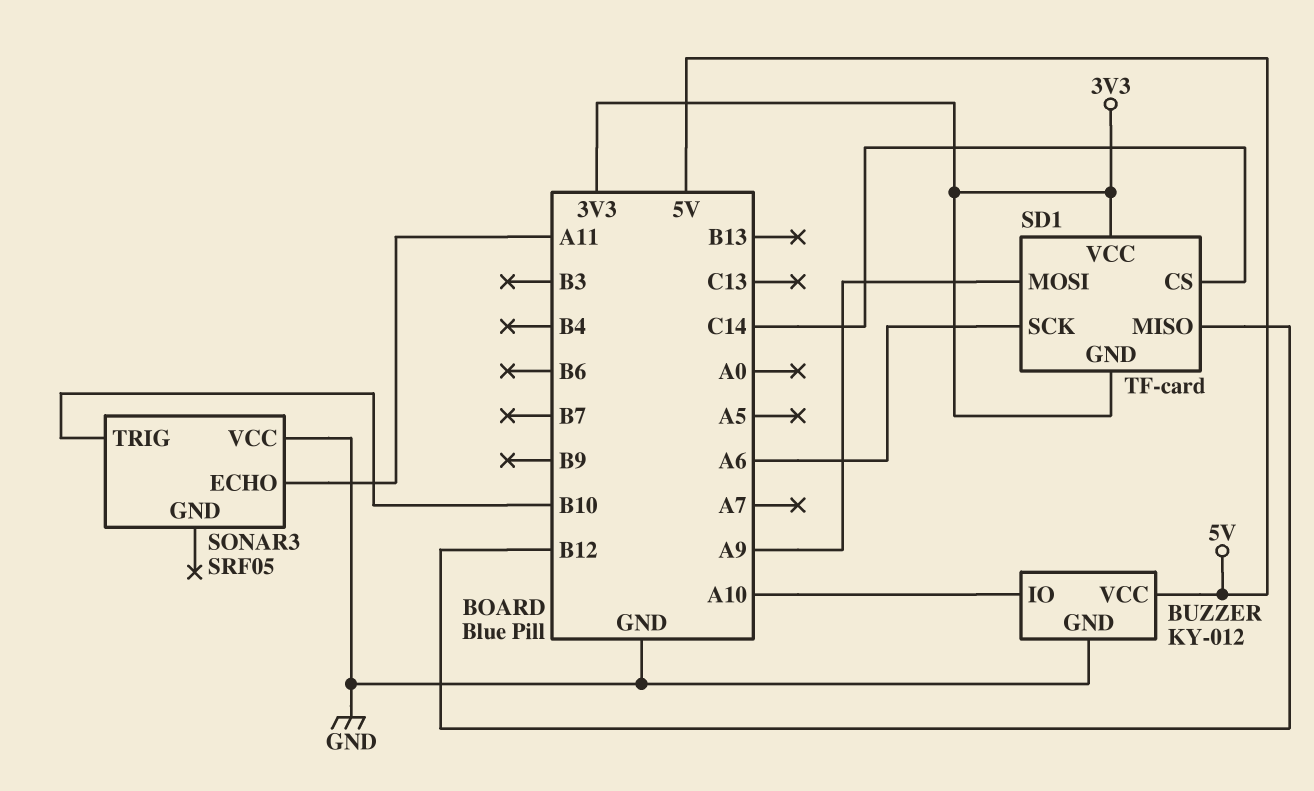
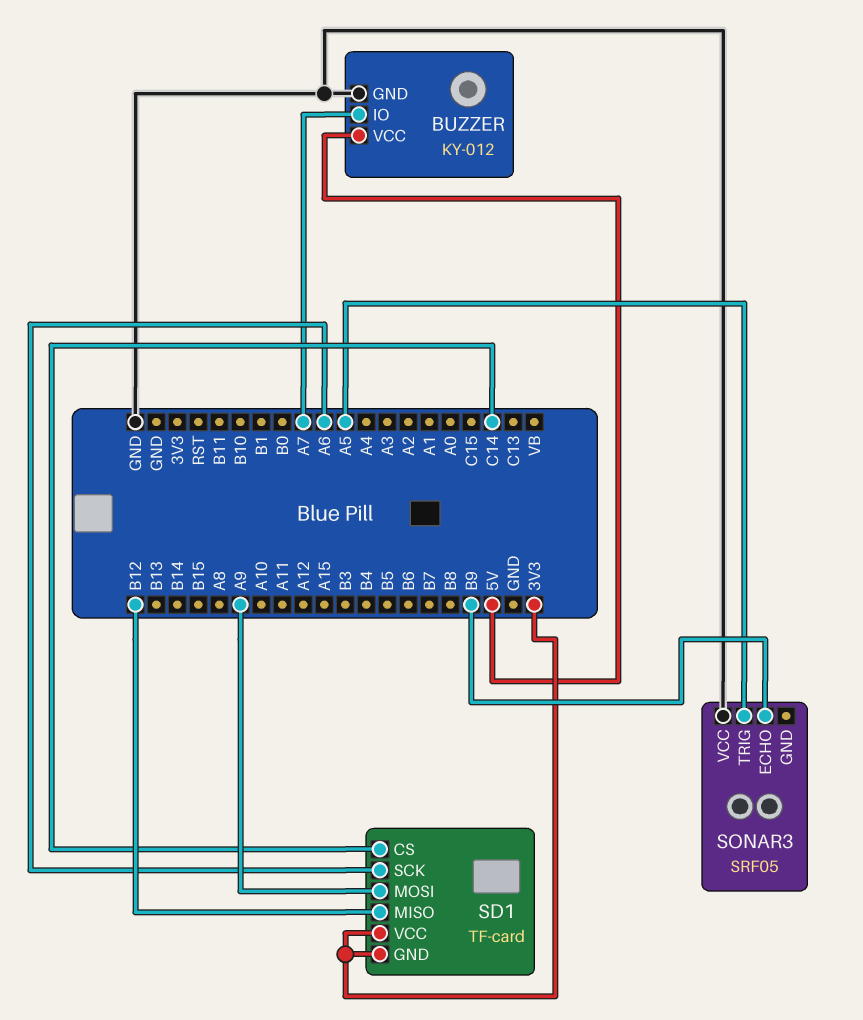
BUZZER pin IO: A10 -> A7
SONAR3 pin ECHO: A11 -> B9
SONAR3 pin TRIG: B10 -> A5

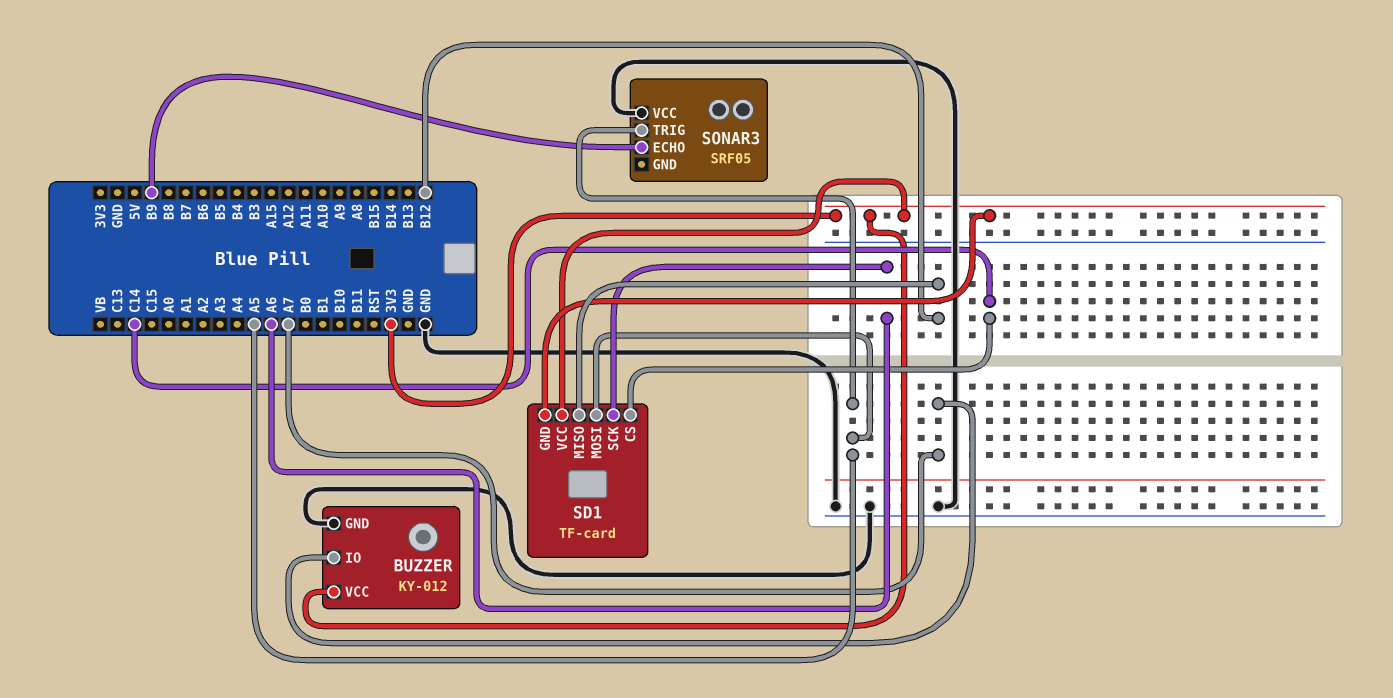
BUZZER pin VCC: 5V -> 3V3
SD1 pin MOSI: A9 -> A5

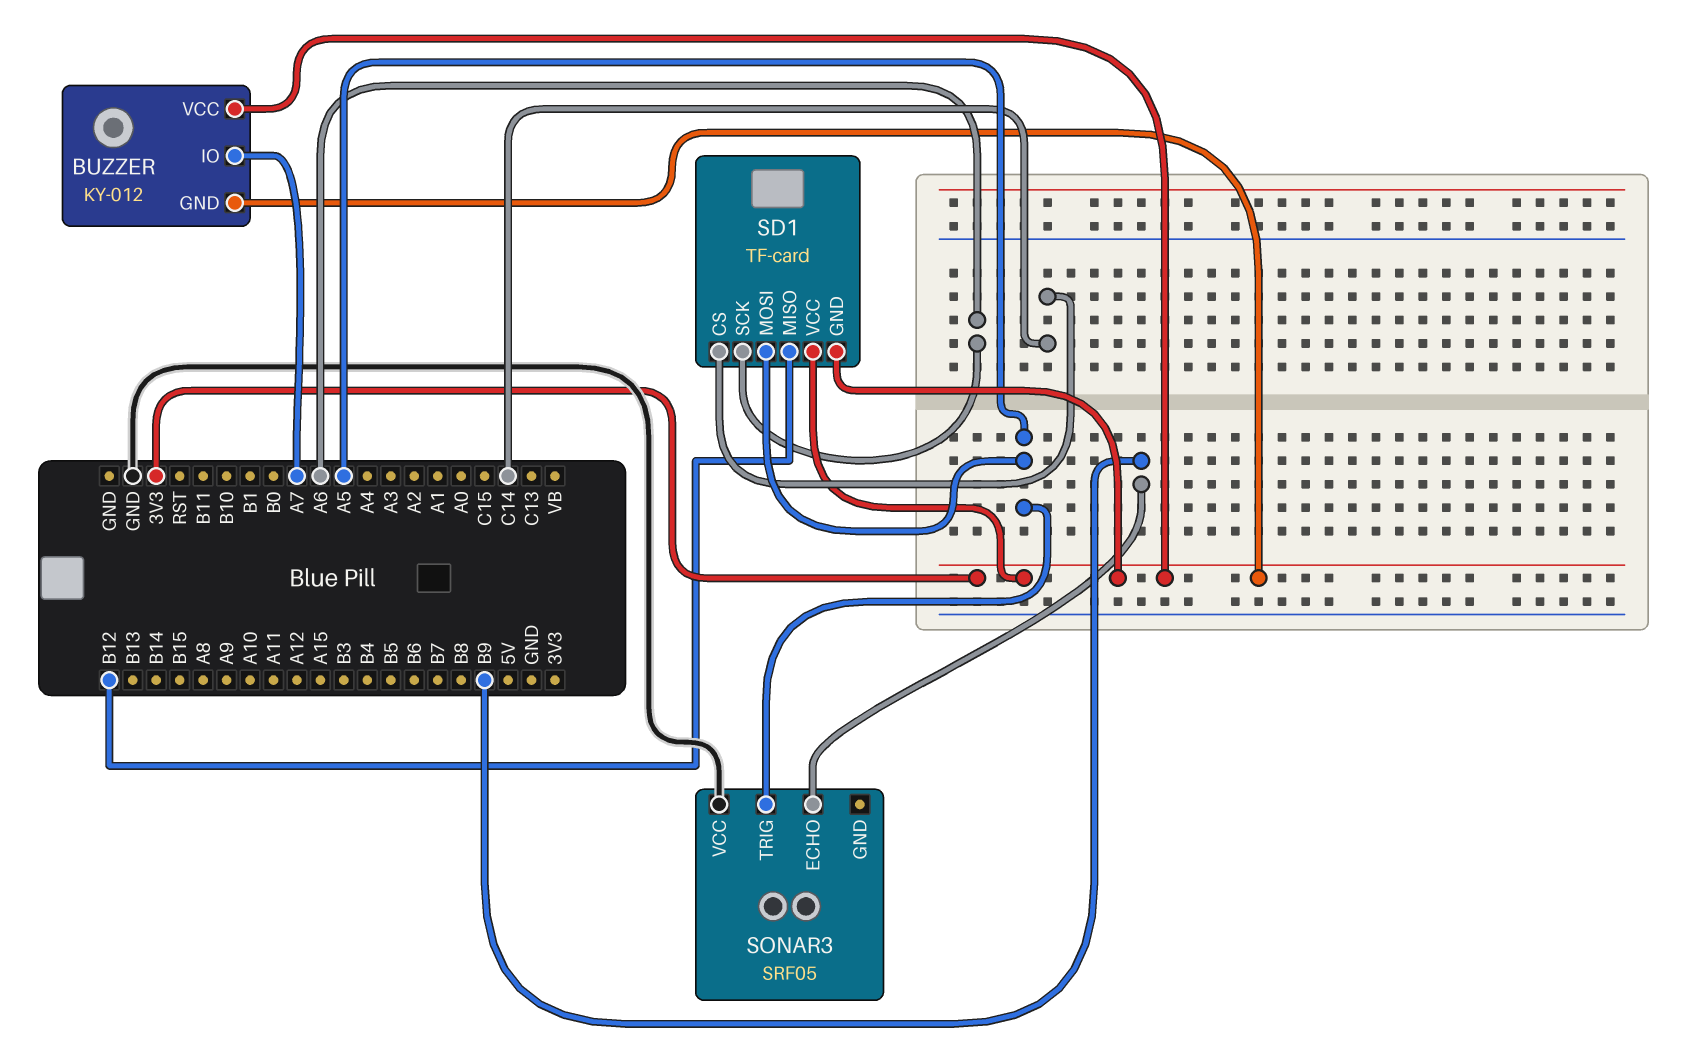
BUZZER pin GND: GND -> 3V3

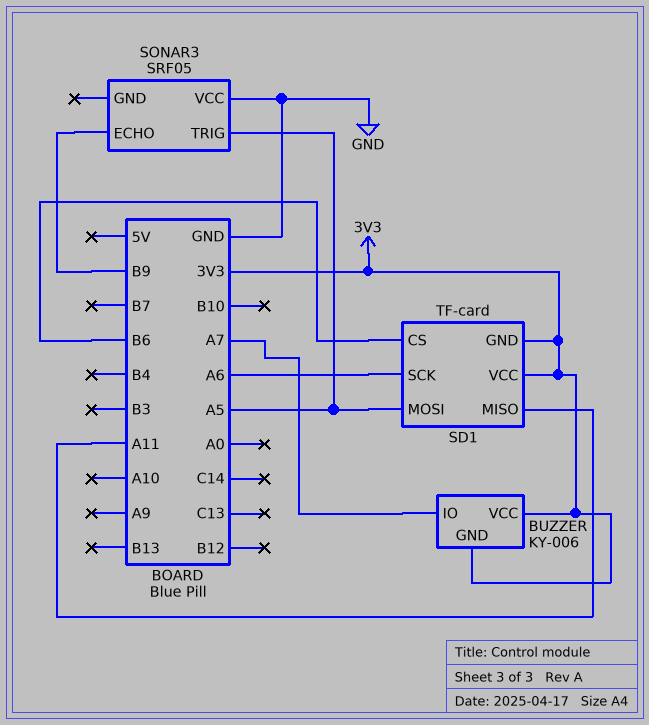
BUZZER: KY-012 -> KY-006
SD1 pin CS: C14 -> B6
SD1 pin MISO: B12 -> A11

